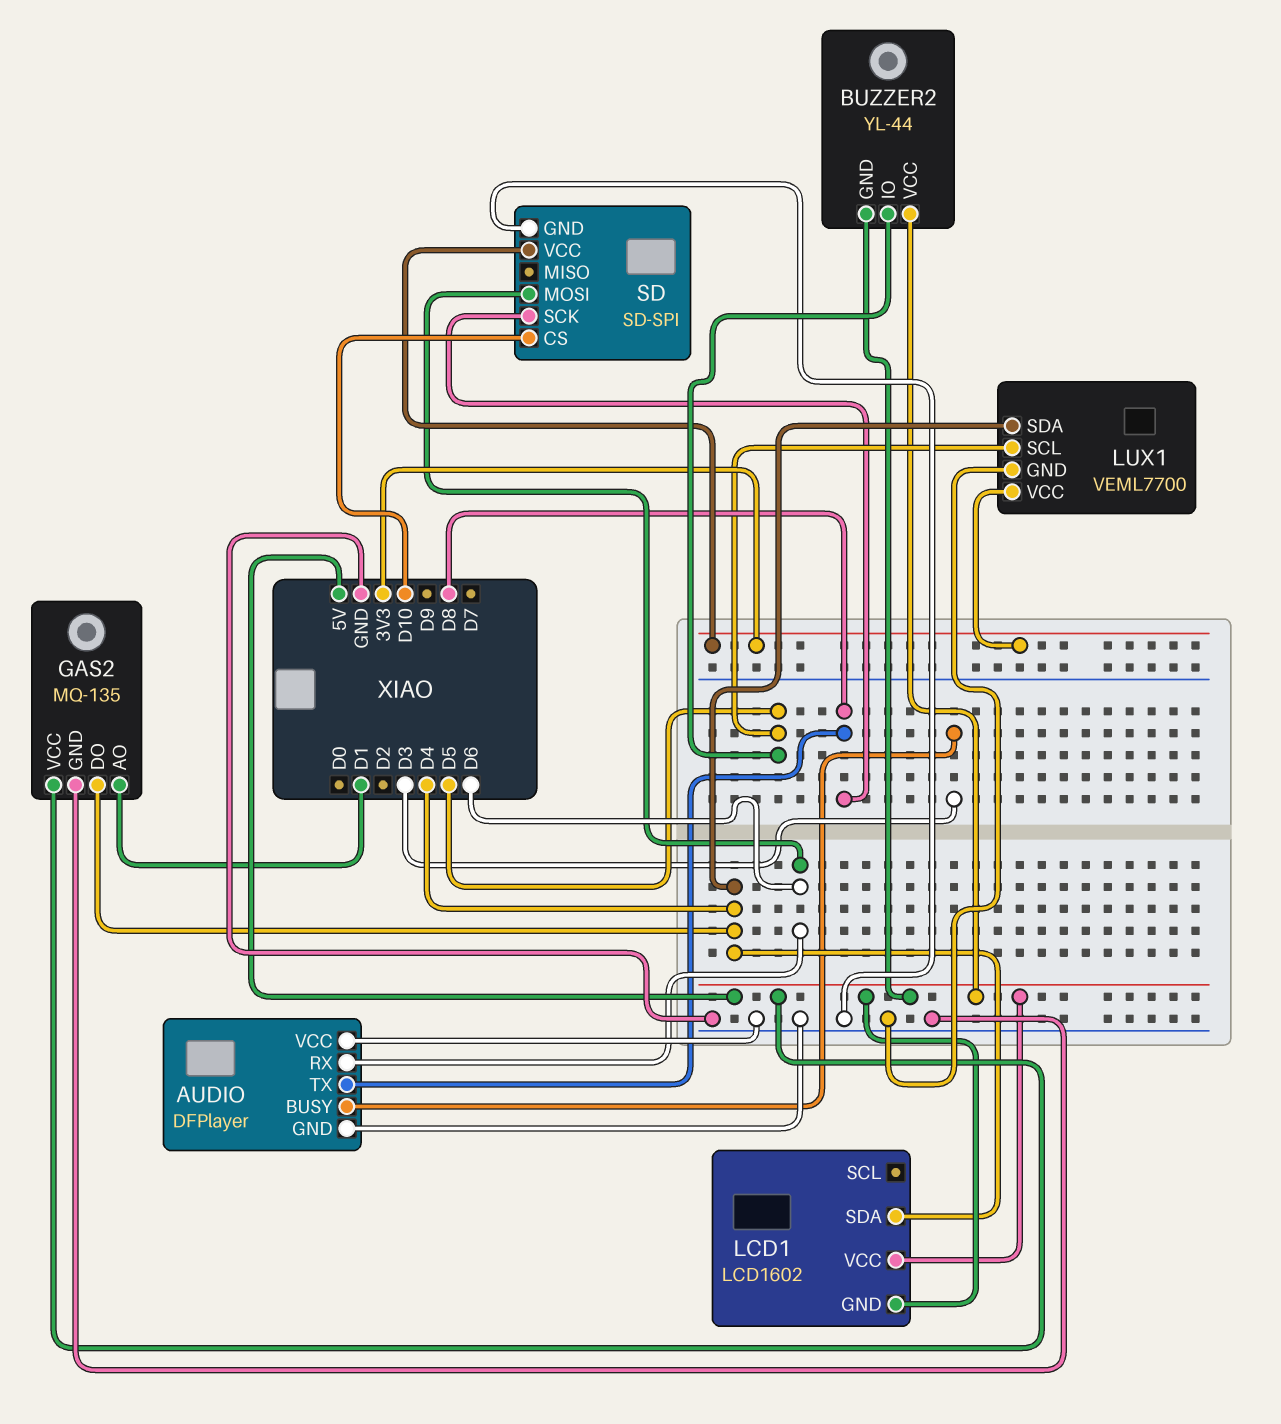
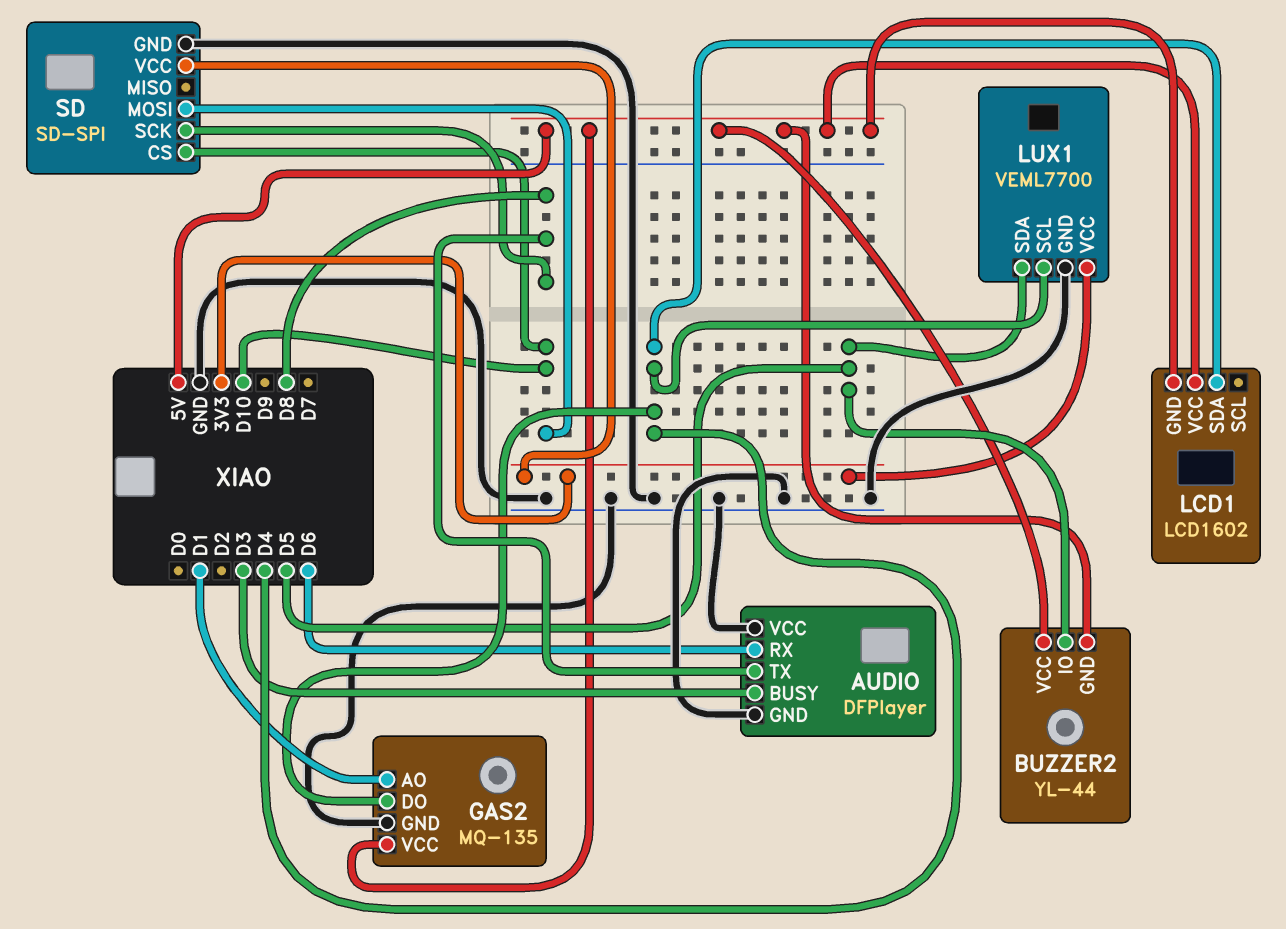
LUX1 pin SCL: D5 -> D4
LUX1 pin SDA: D4 -> D5
SD pin MOSI: D6 -> D10

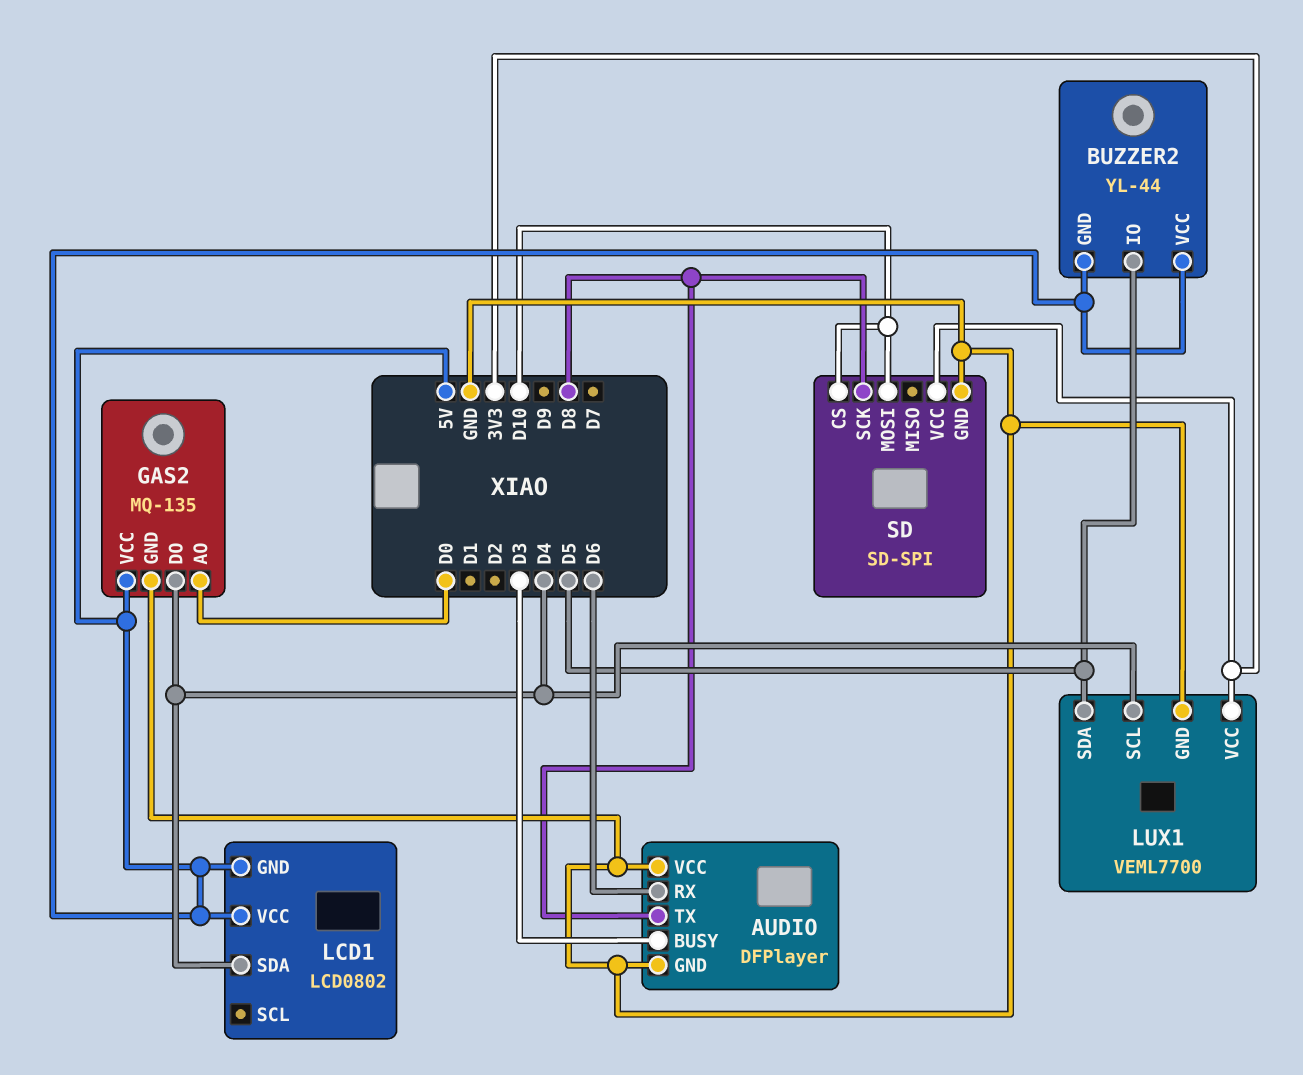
GAS2 pin AO: D1 -> D0
LCD1: LCD1602 -> LCD0802

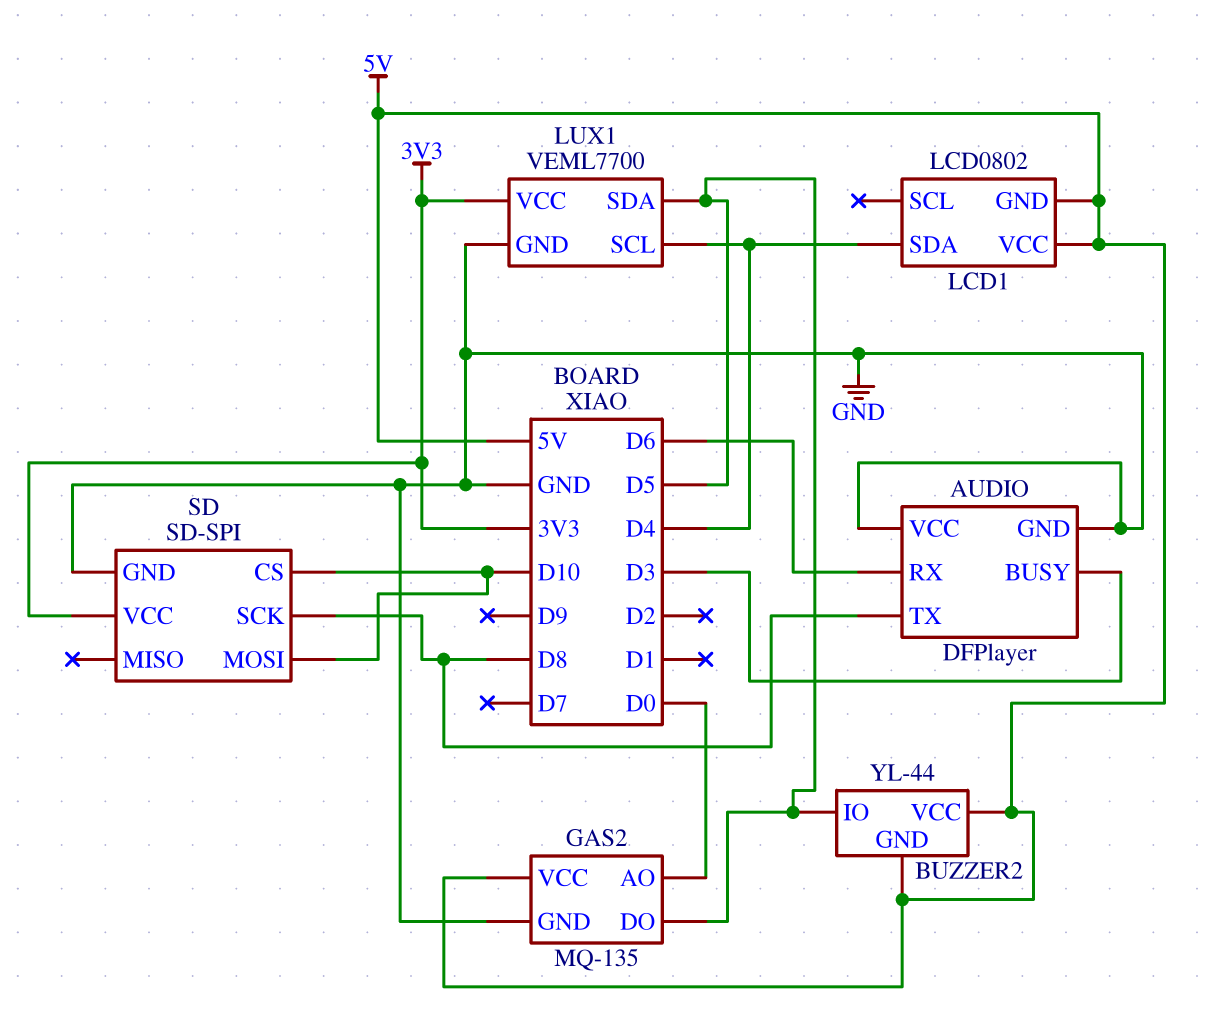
GAS2 pin DO: D4 -> D5

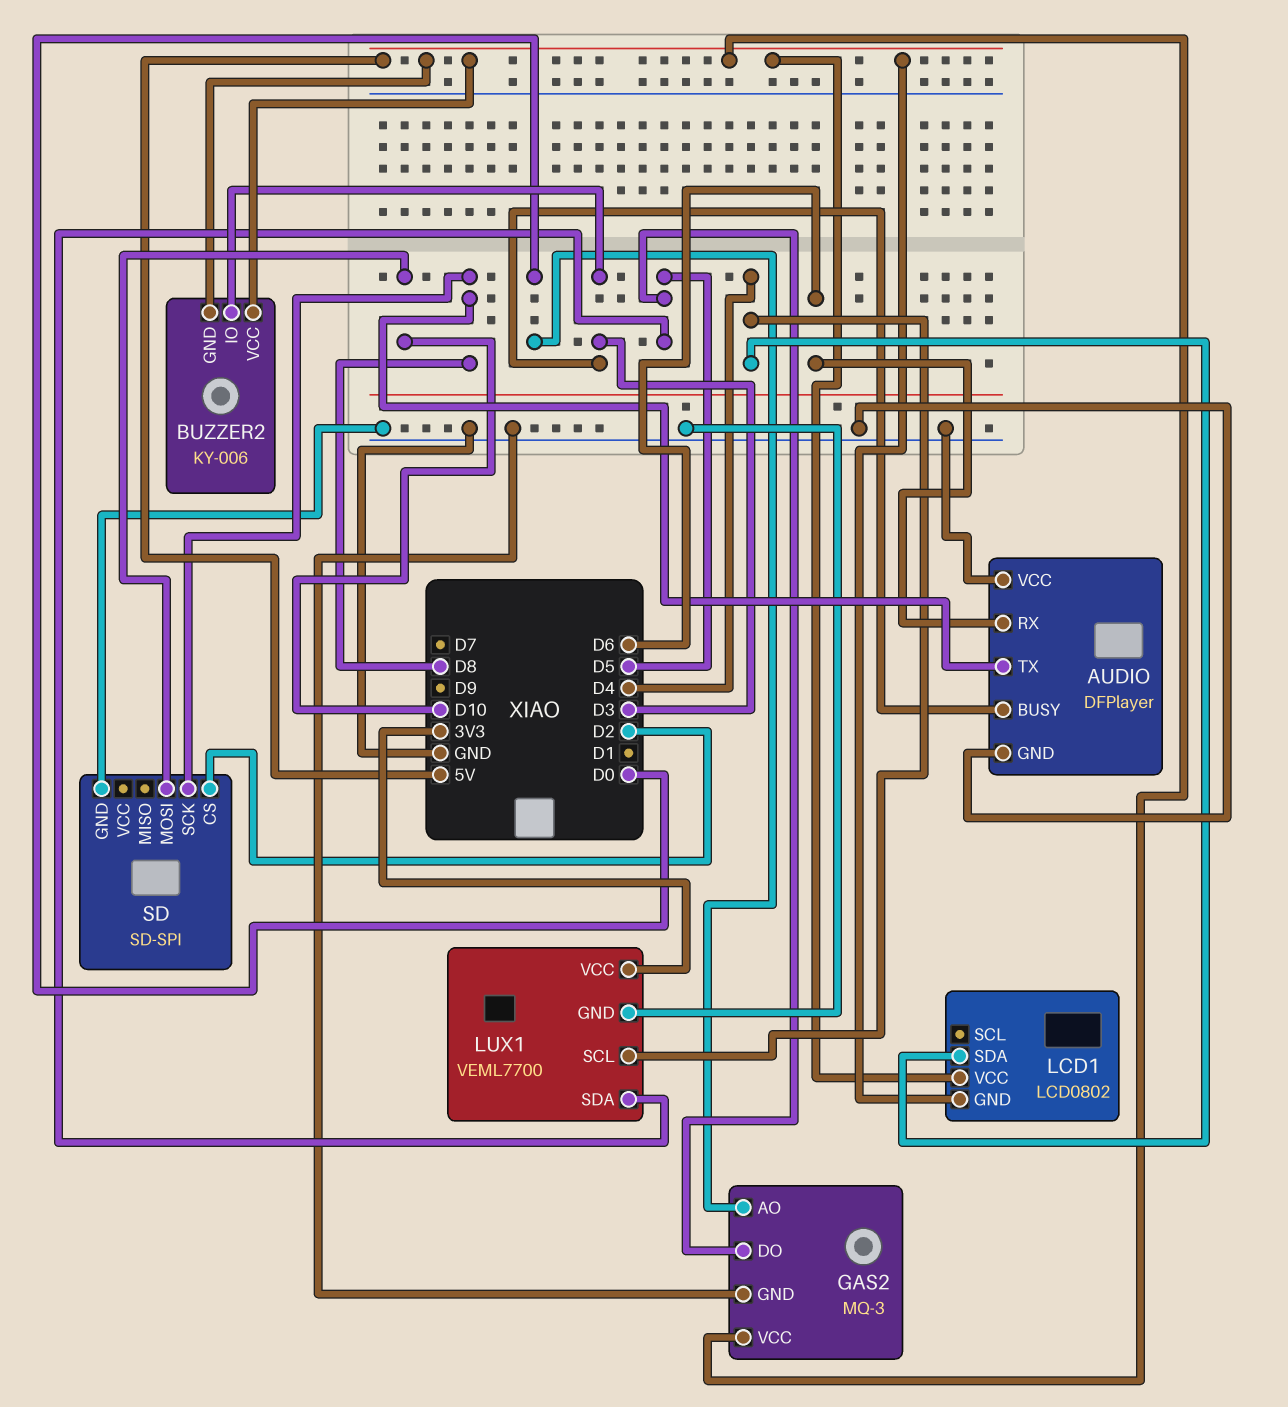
BUZZER2: YL-44 -> KY-006
BUZZER2 pin IO: D5 -> D3
GAS2: MQ-135 -> MQ-3
SD pin CS: D10 -> D2
SD pin VCC: 3V3 -> none

